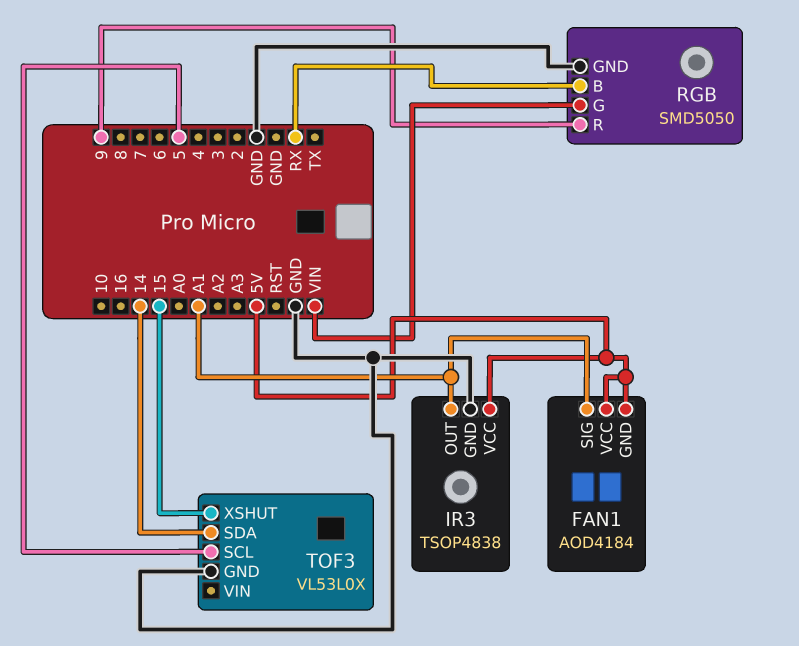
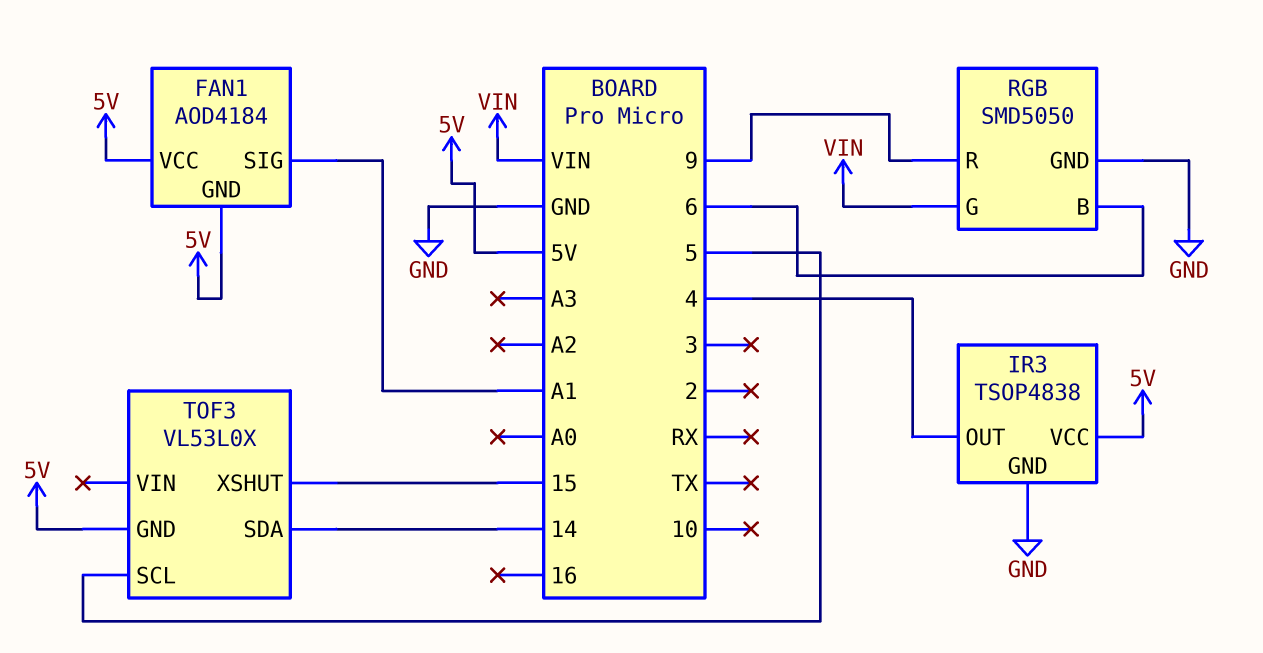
IR3 pin OUT: A1 -> 4
RGB pin B: RX -> 6
TOF3 pin GND: GND -> 5V

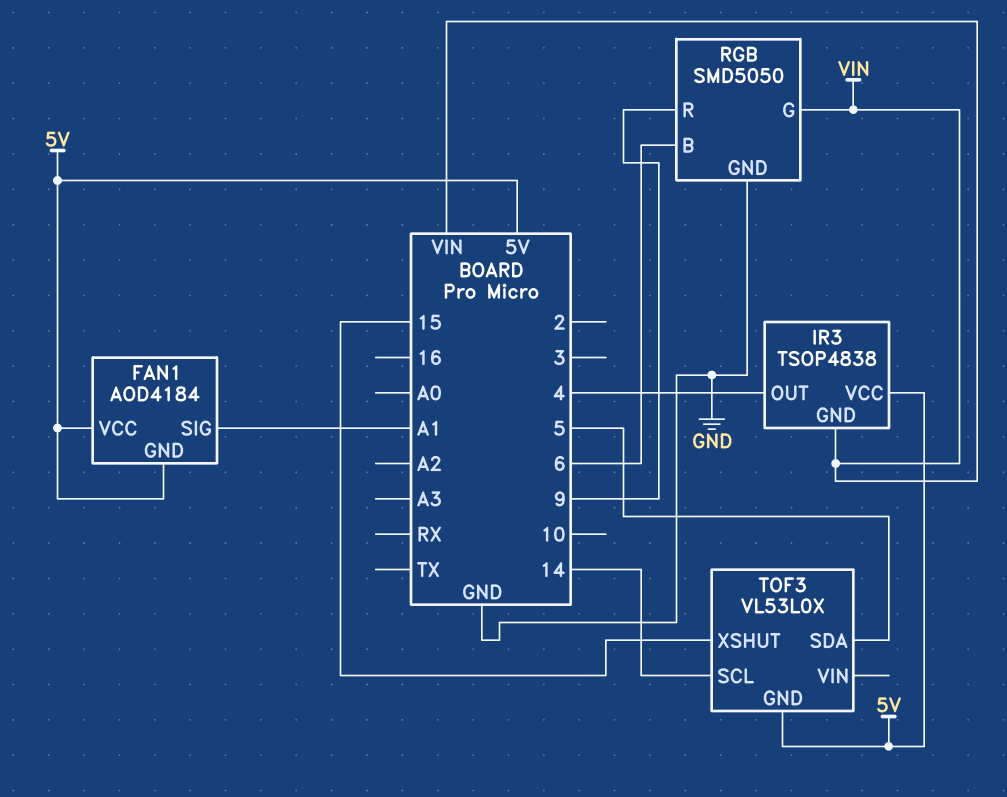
IR3 pin GND: GND -> VIN
TOF3 pin SCL: 5 -> 14
TOF3 pin SDA: 14 -> 5

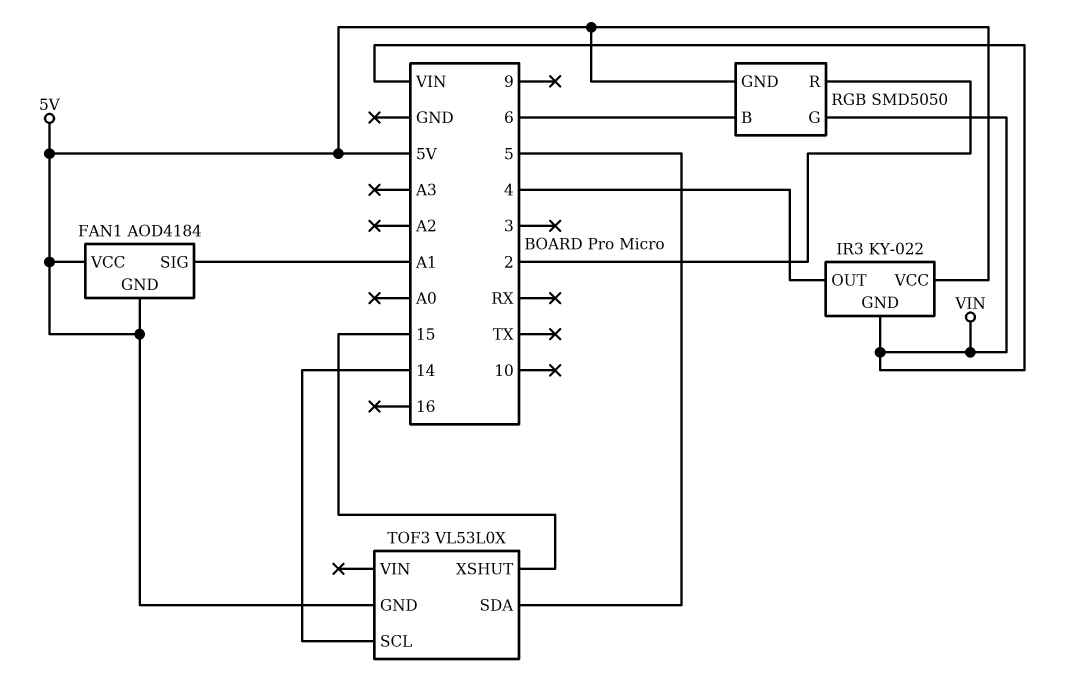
IR3: TSOP4838 -> KY-022
RGB pin GND: GND -> 5V
RGB pin R: 9 -> 2

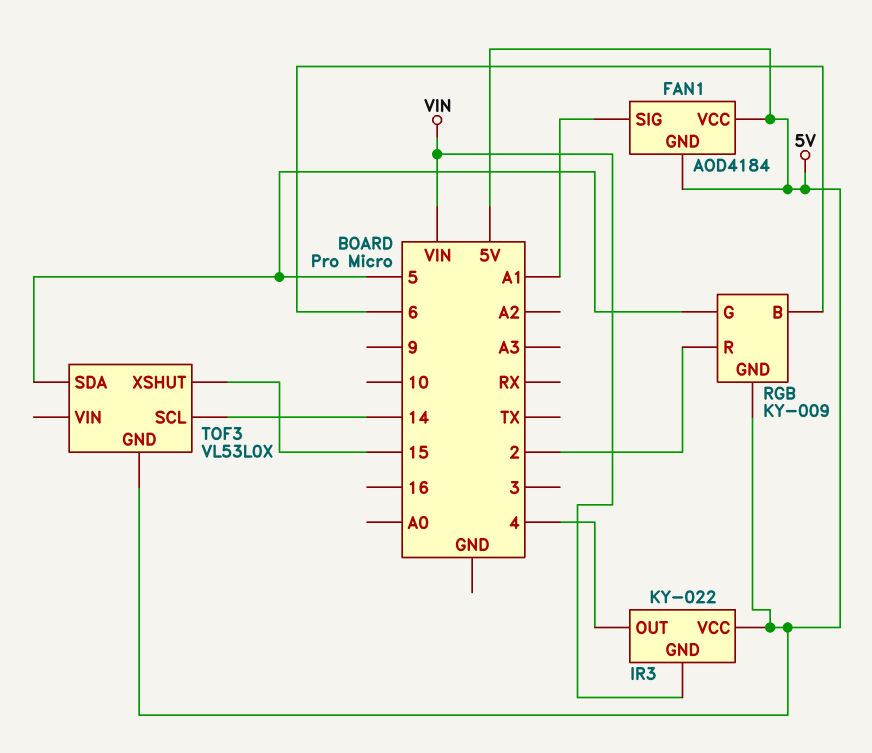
RGB: SMD5050 -> KY-009
RGB pin G: VIN -> 5

